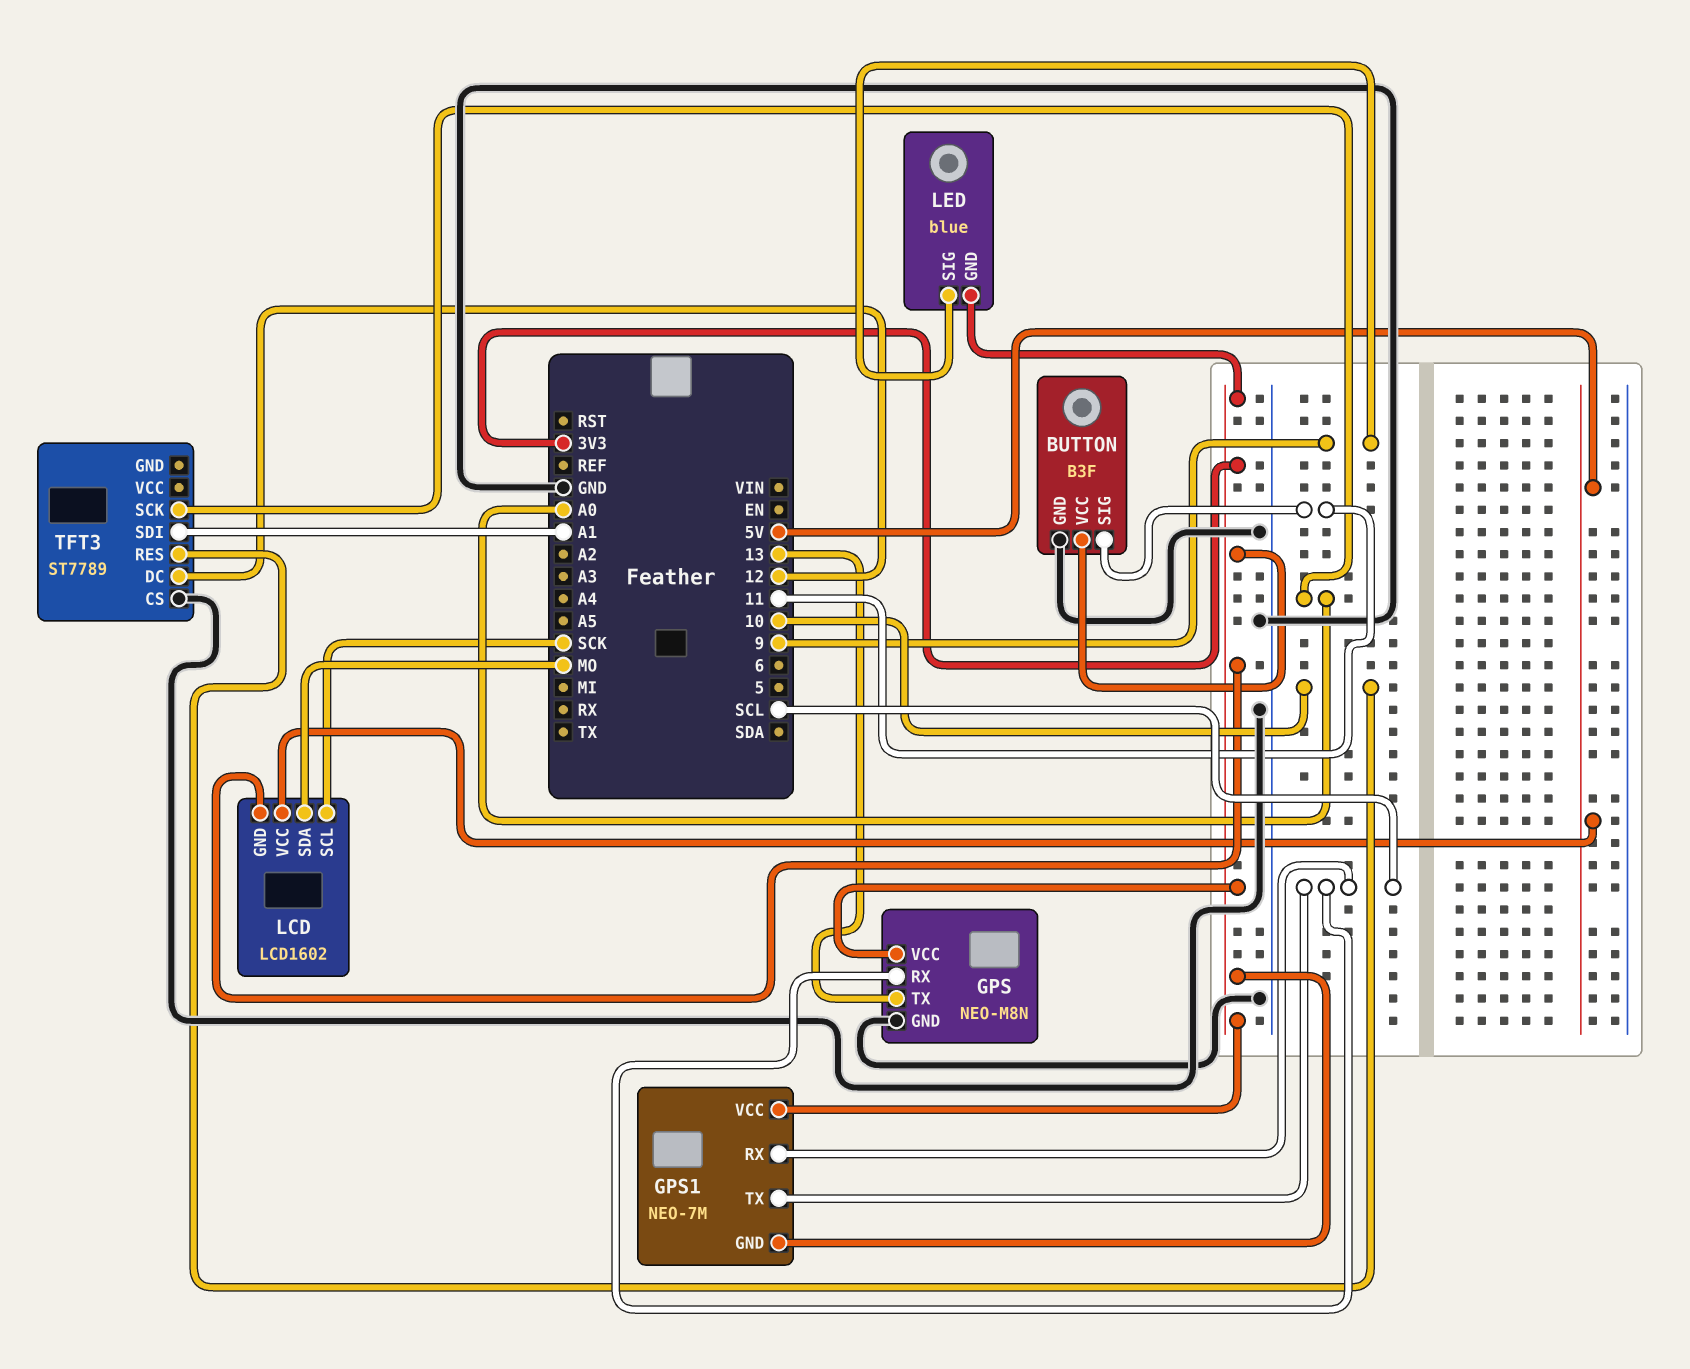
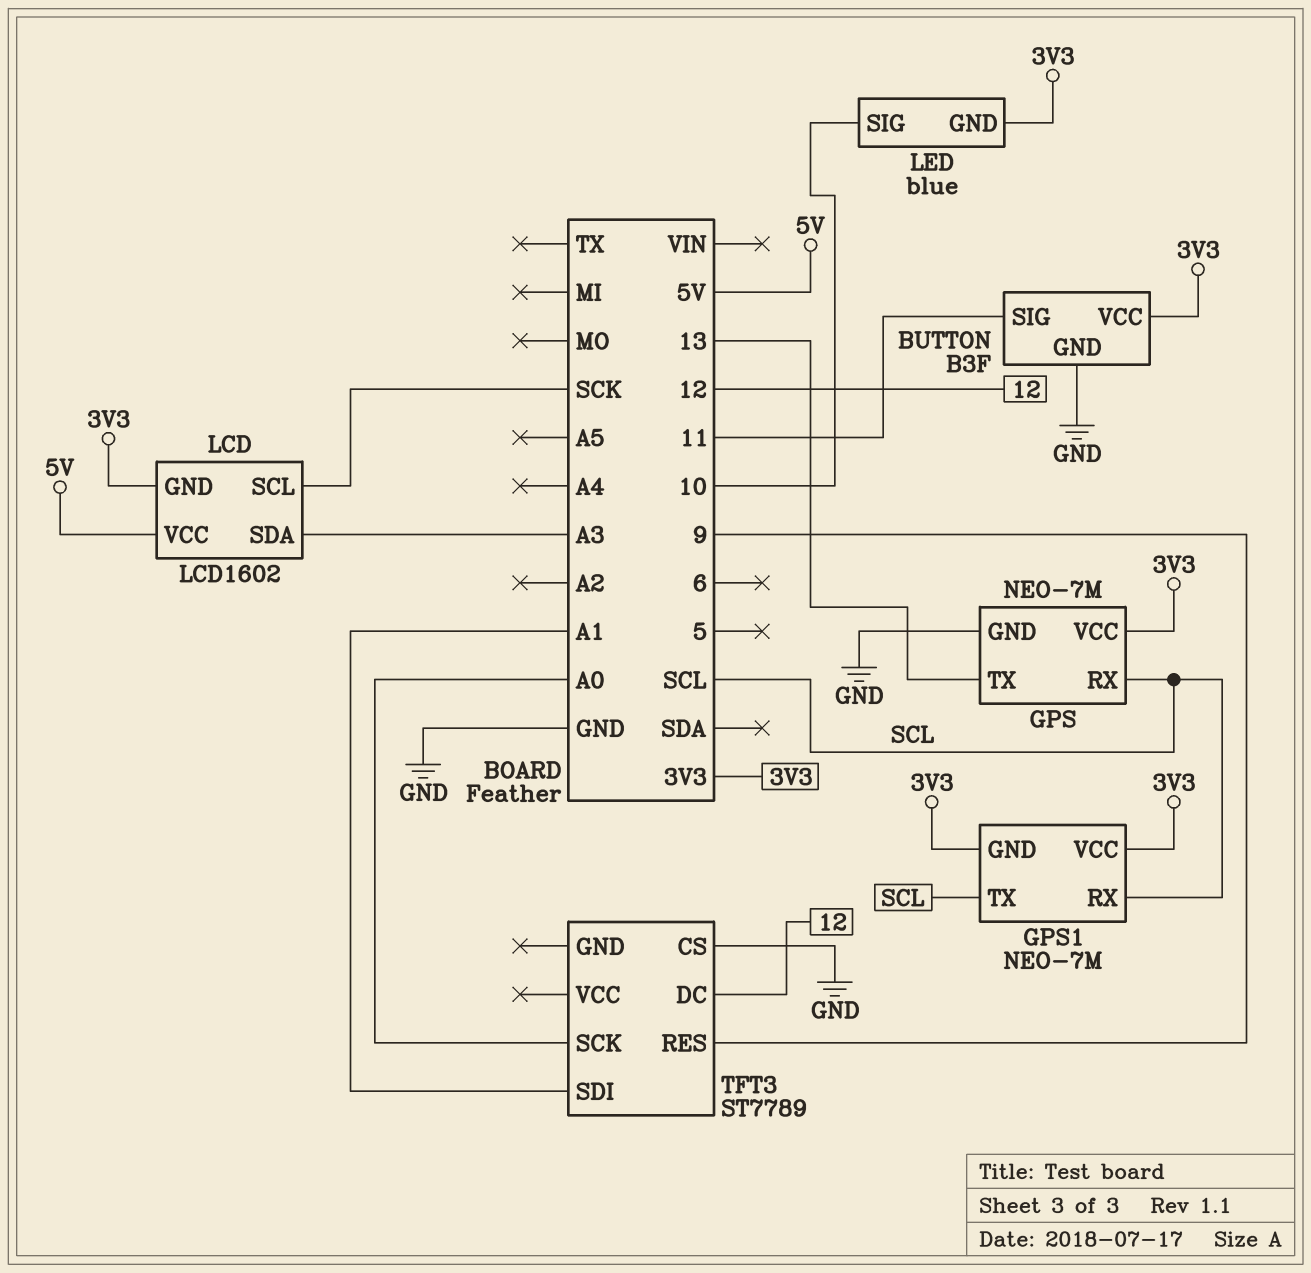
GPS: NEO-M8N -> NEO-7M
LCD pin SDA: MO -> A3
LED pin SIG: 9 -> 10
TFT3 pin RES: 10 -> 9

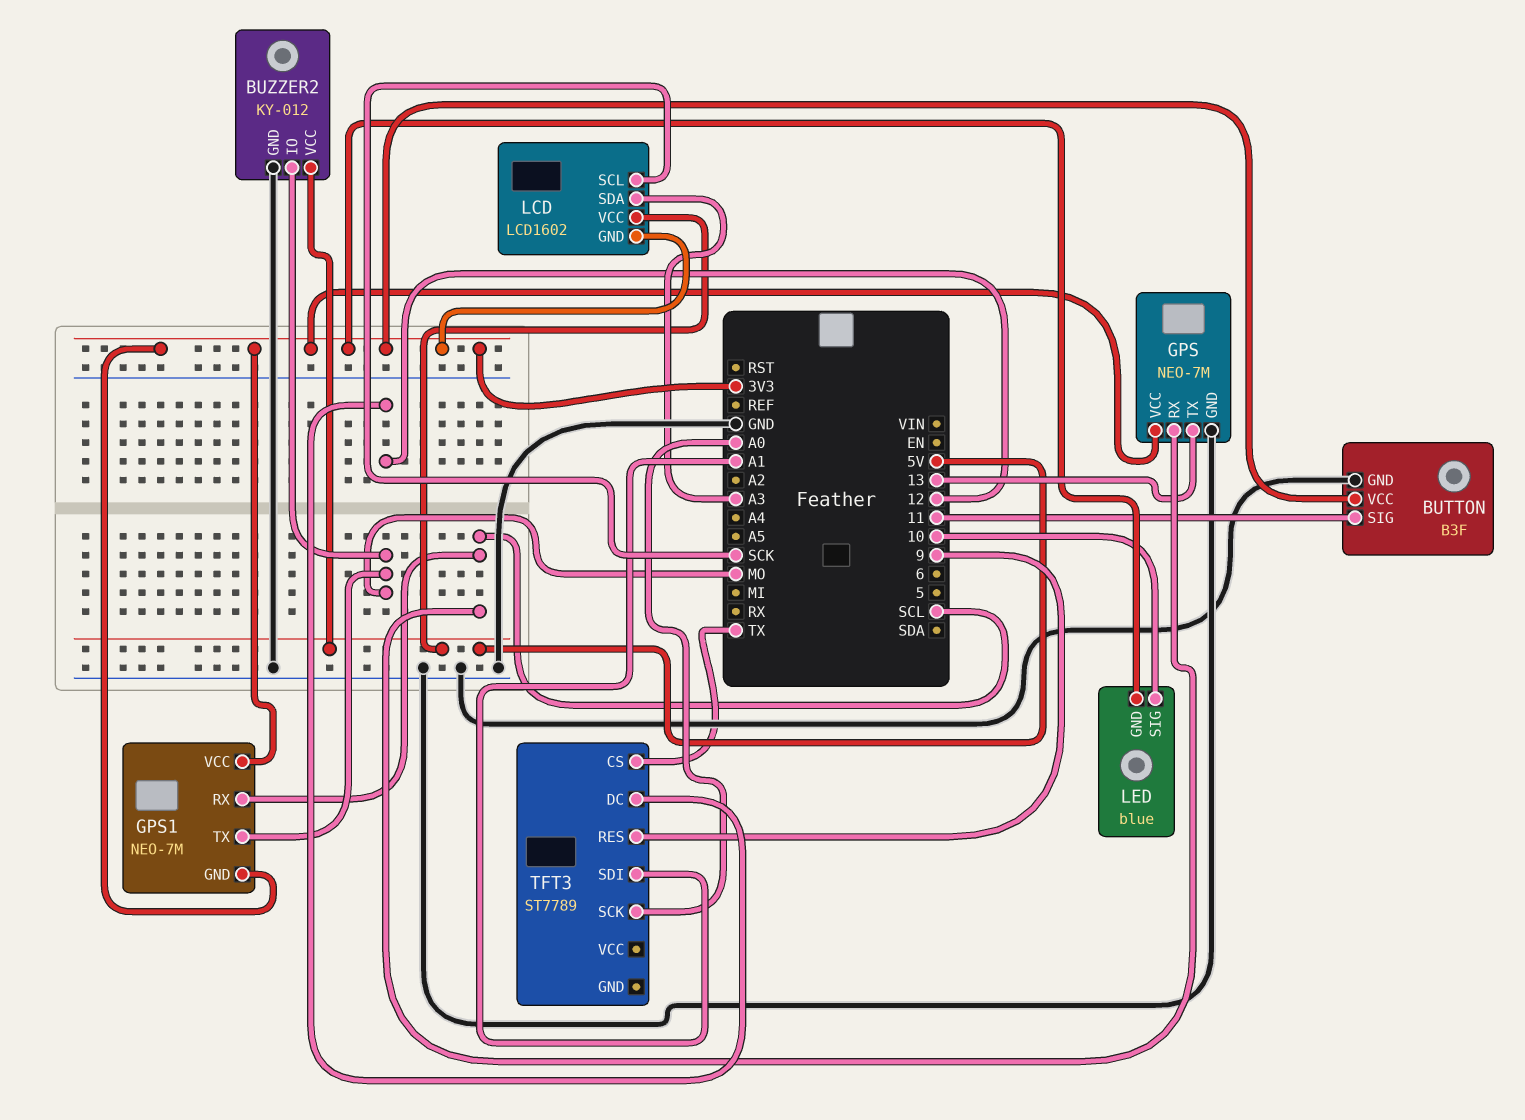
BUZZER2: none -> KY-012
BUZZER2 pin GND: none -> GND
BUZZER2 pin IO: none -> MO
BUZZER2 pin VCC: none -> 5V
GPS1 pin TX: SCL -> MO
TFT3 pin CS: GND -> TX

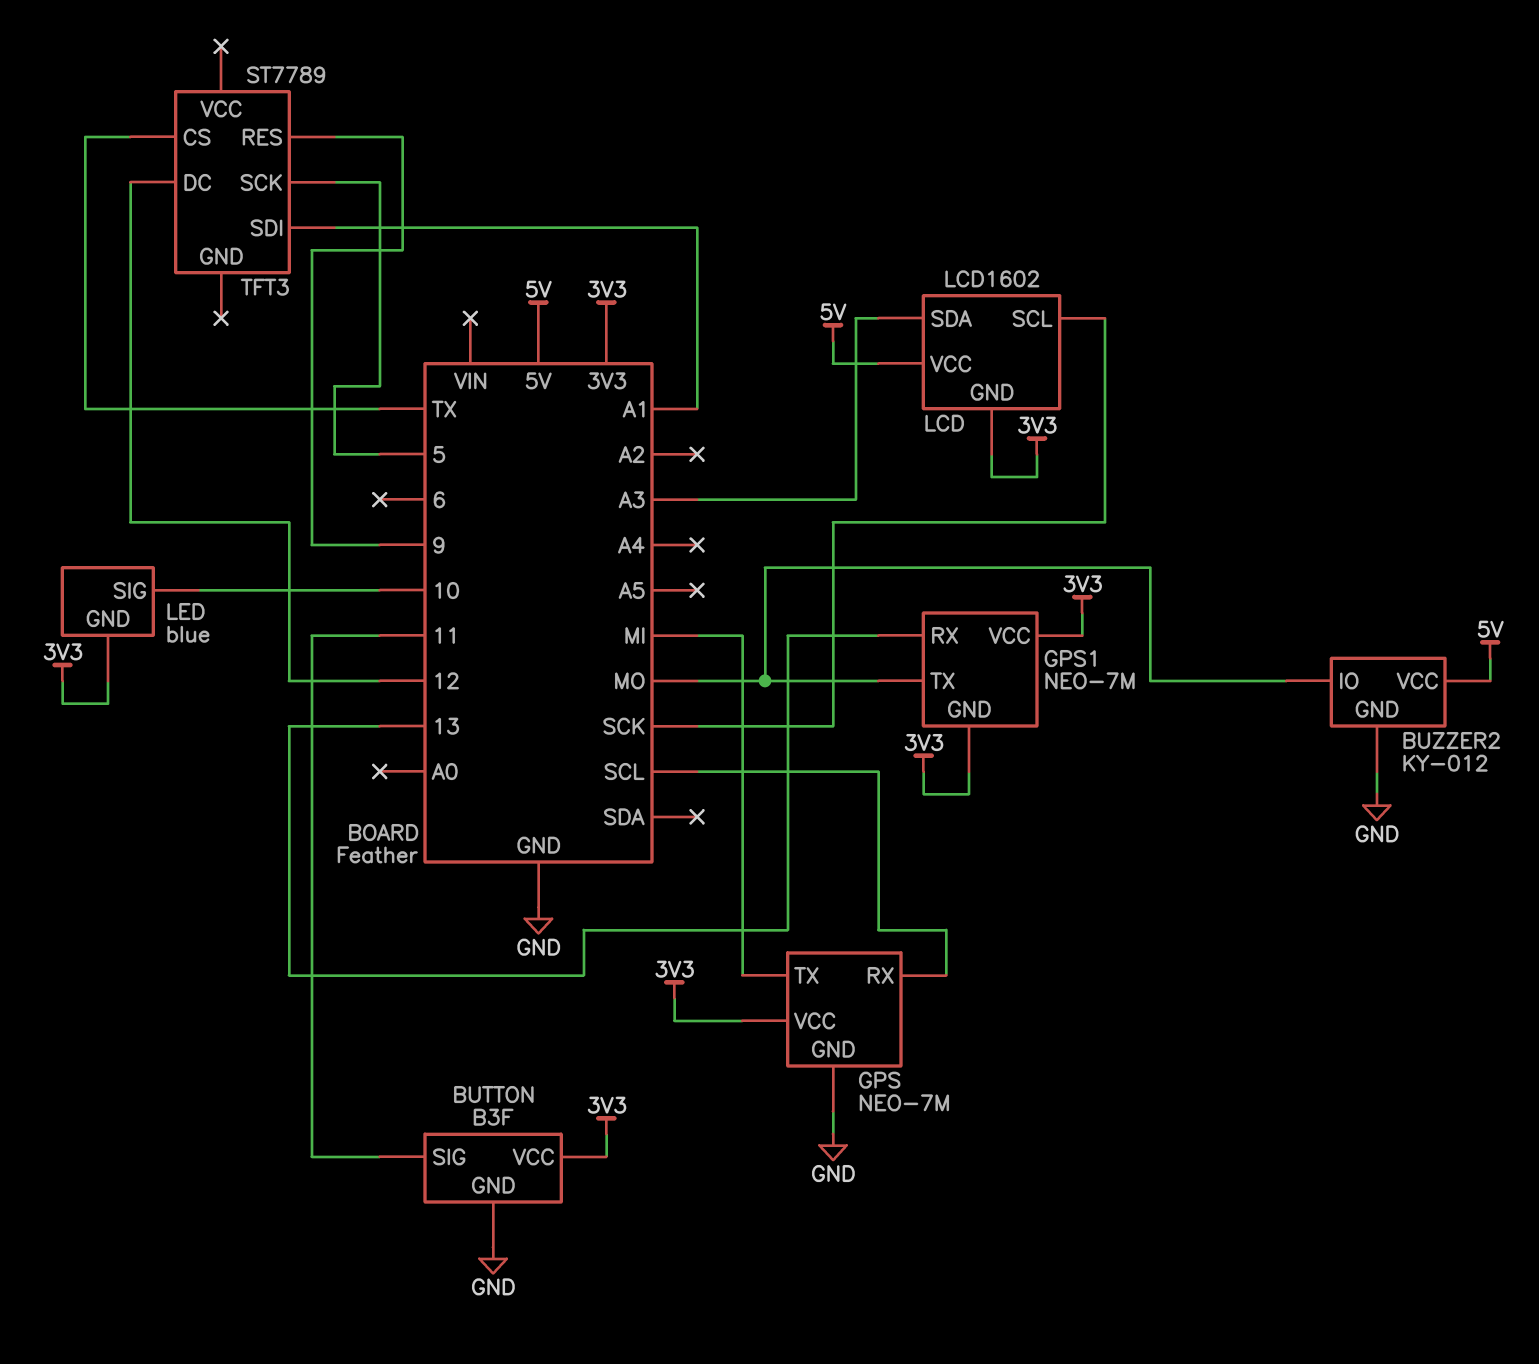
GPS pin TX: 13 -> MI
GPS1 pin RX: SCL -> 13
TFT3 pin SCK: A0 -> 5

